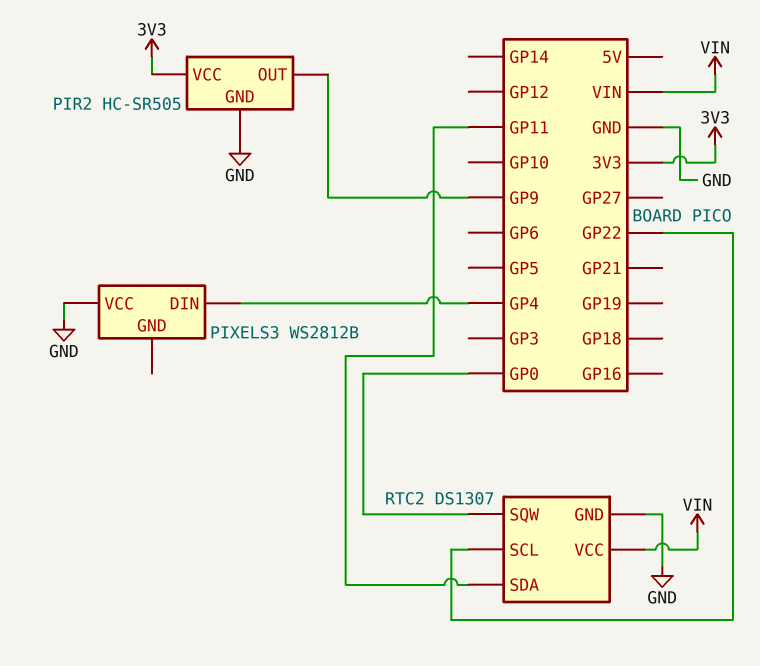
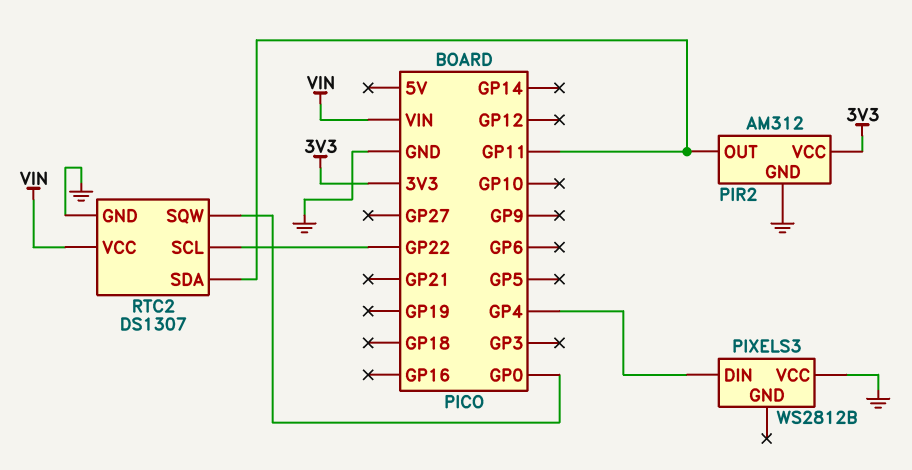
PIR2: HC-SR505 -> AM312
PIR2 pin OUT: GP9 -> GP11

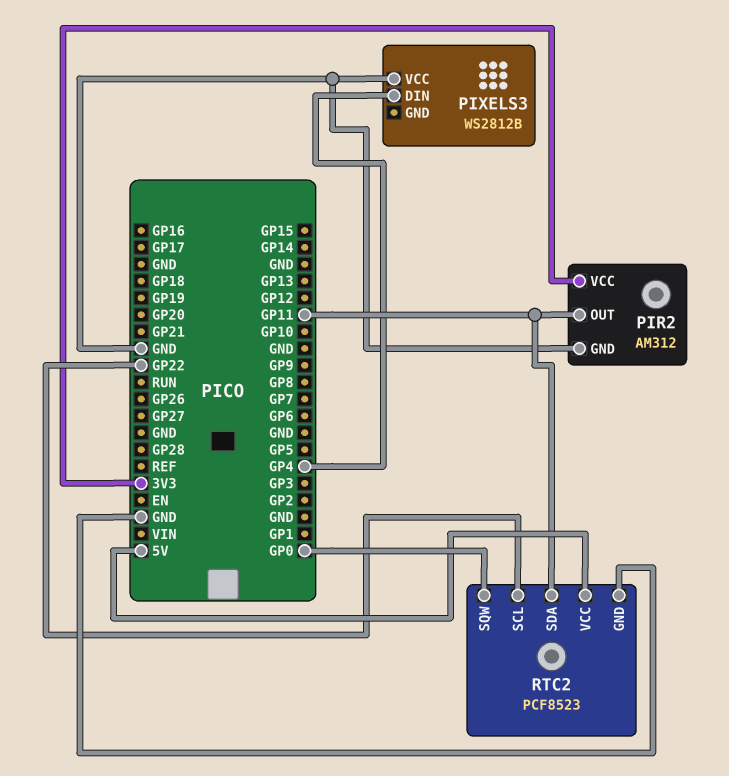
RTC2: DS1307 -> PCF8523
RTC2 pin VCC: VIN -> 5V

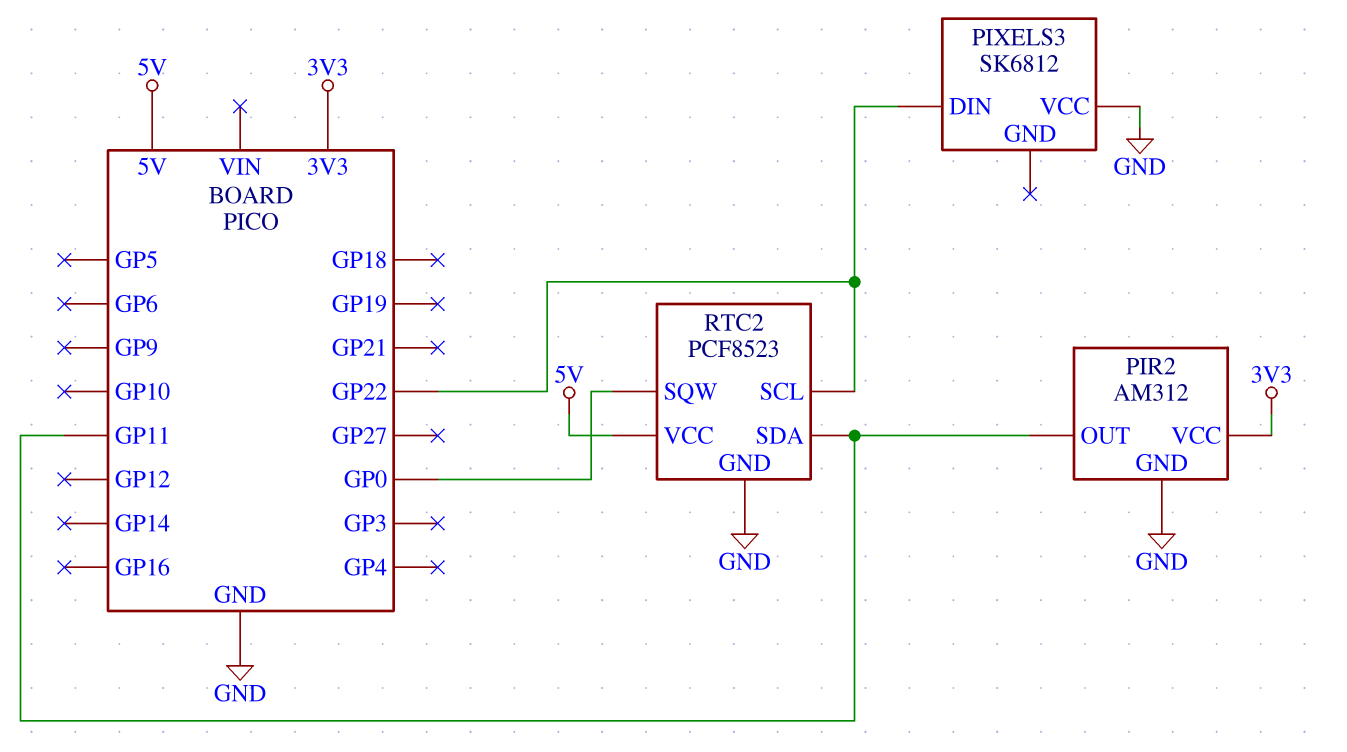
PIXELS3: WS2812B -> SK6812
PIXELS3 pin DIN: GP4 -> GP22

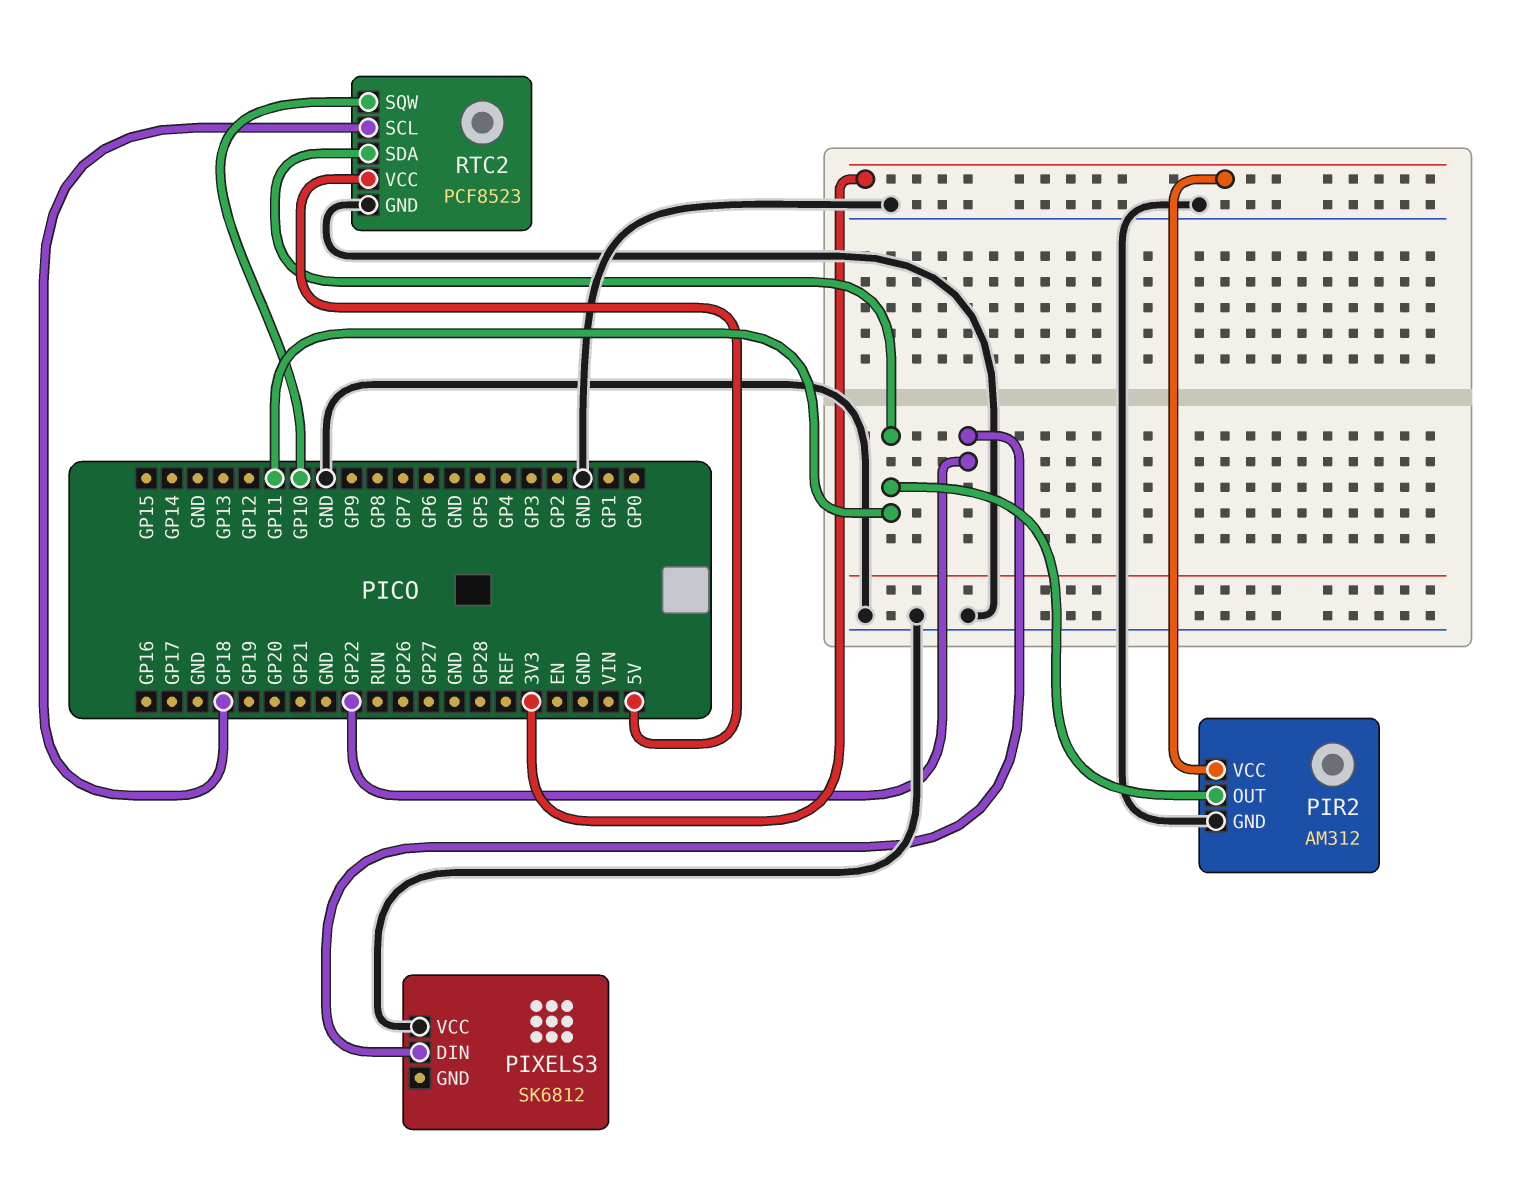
RTC2 pin SCL: GP22 -> GP18
RTC2 pin SQW: GP0 -> GP10

